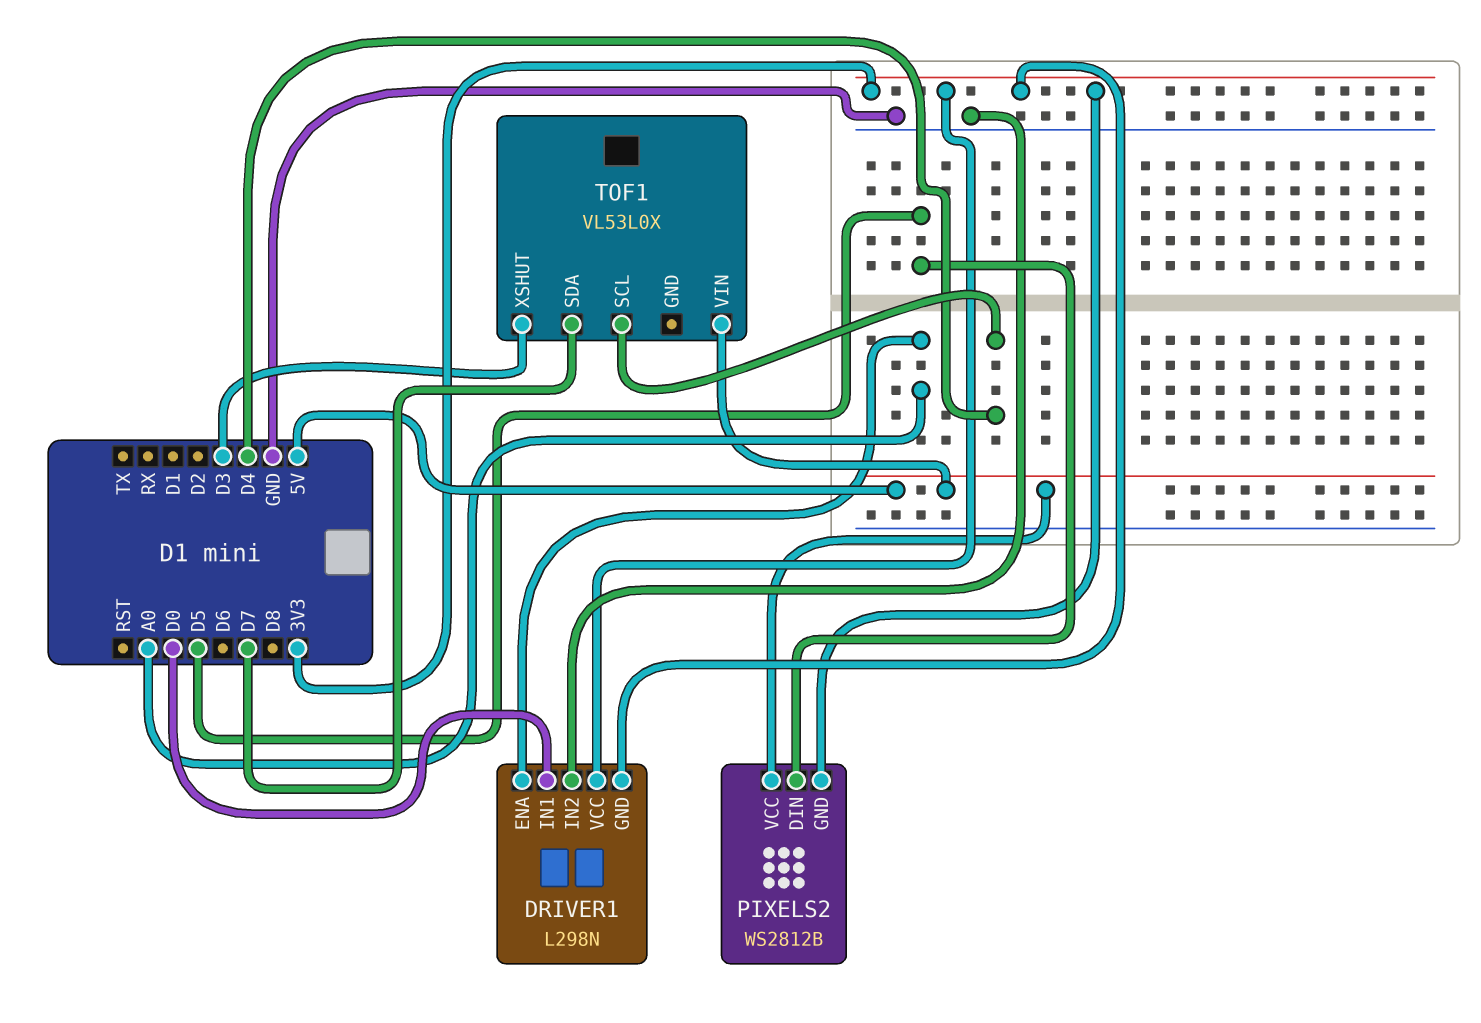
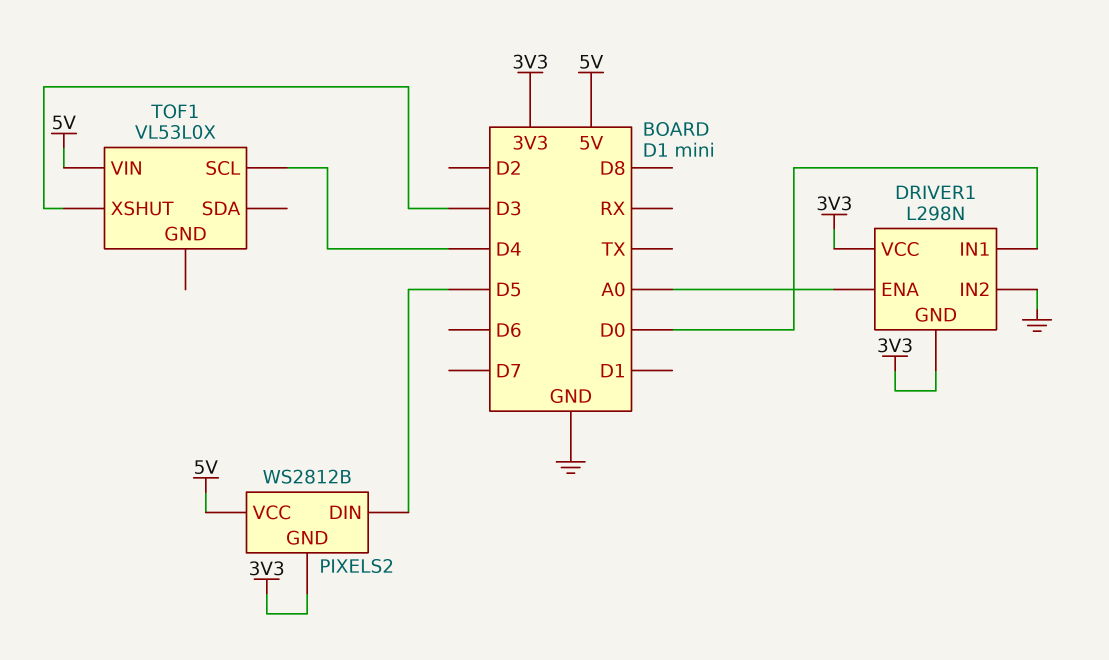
TOF1 pin SDA: D7 -> none

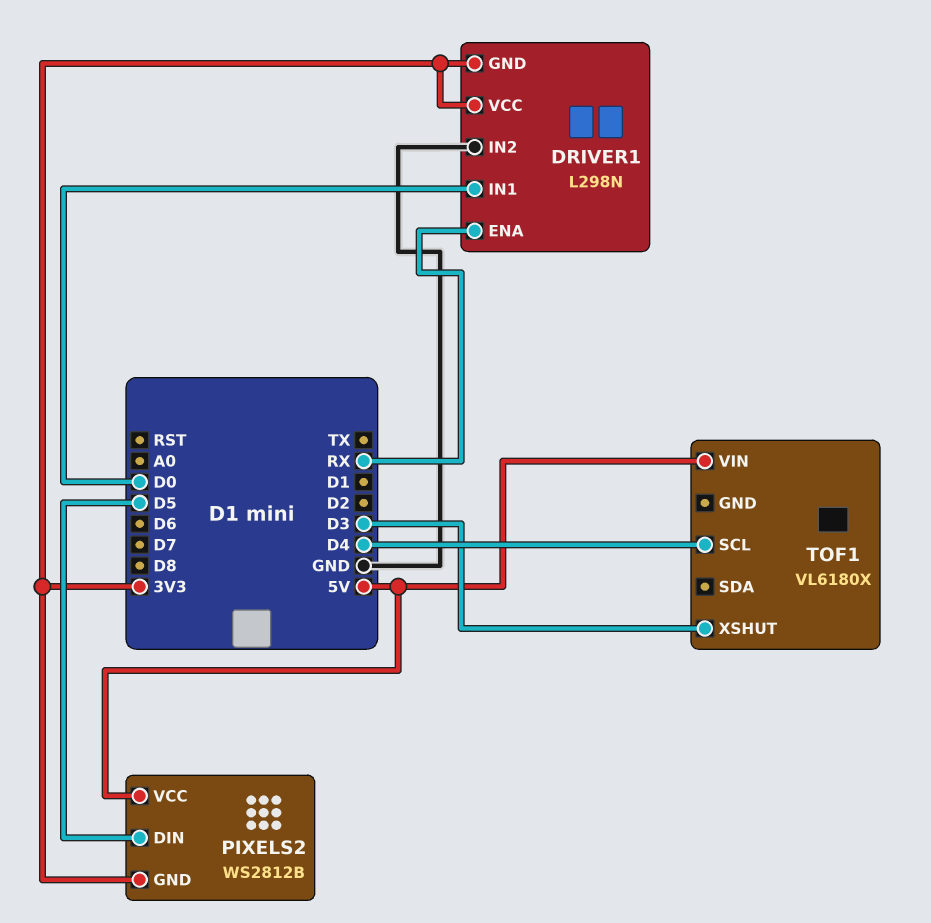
DRIVER1 pin ENA: A0 -> RX
TOF1: VL53L0X -> VL6180X

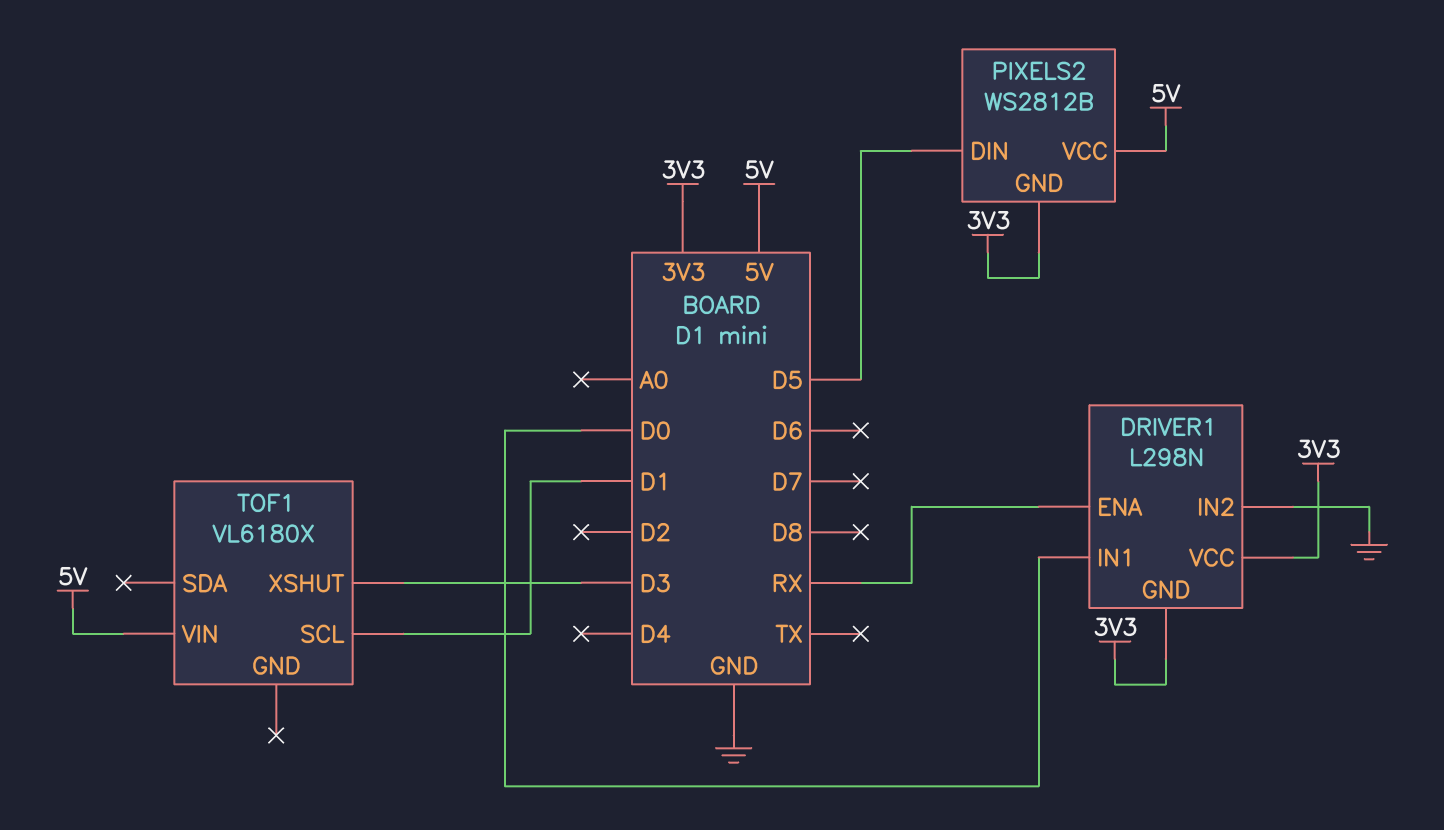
TOF1 pin SCL: D4 -> D1

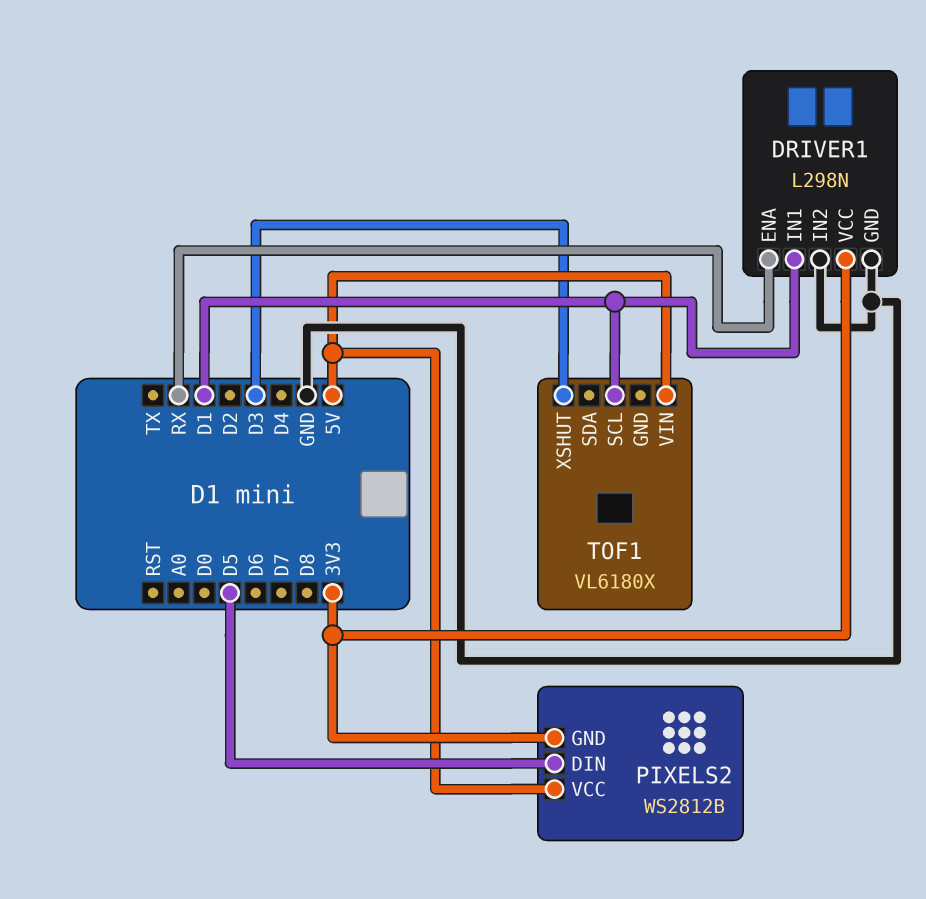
DRIVER1 pin GND: 3V3 -> GND
DRIVER1 pin IN1: D0 -> D1

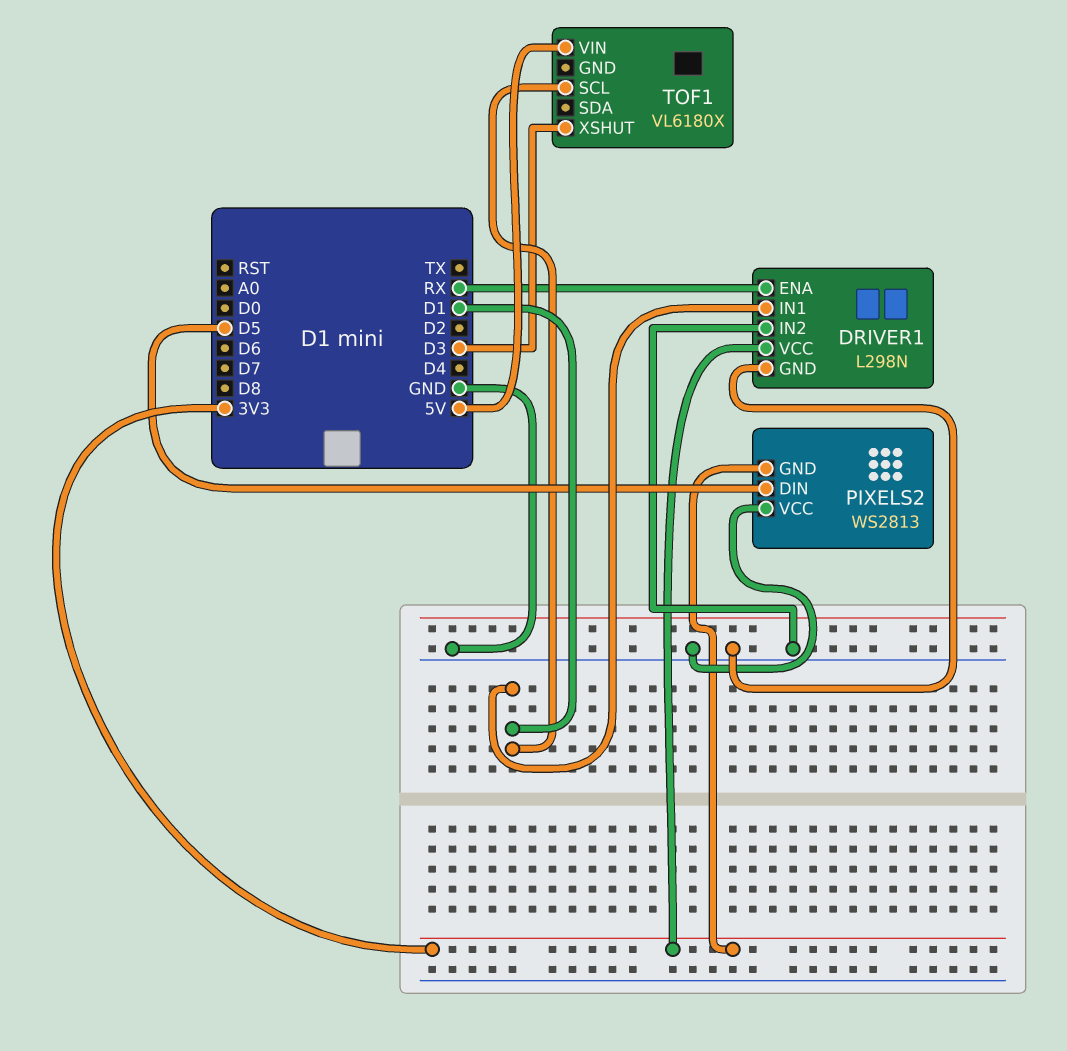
PIXELS2: WS2812B -> WS2813
PIXELS2 pin VCC: 5V -> GND

